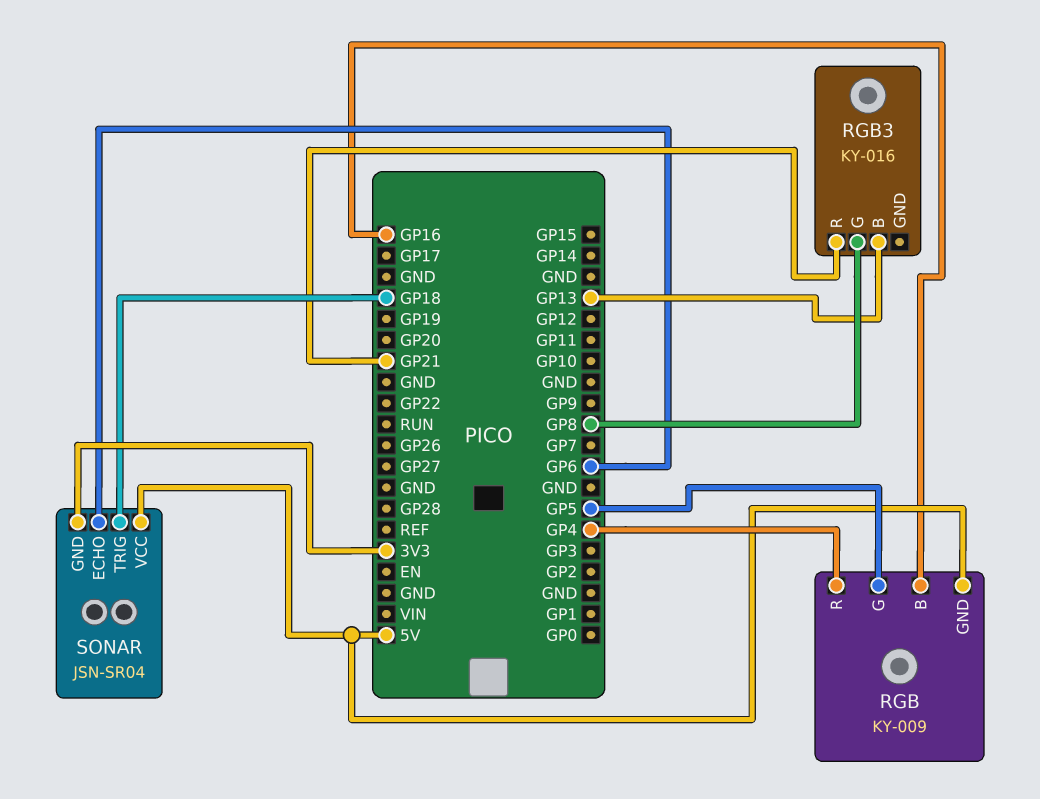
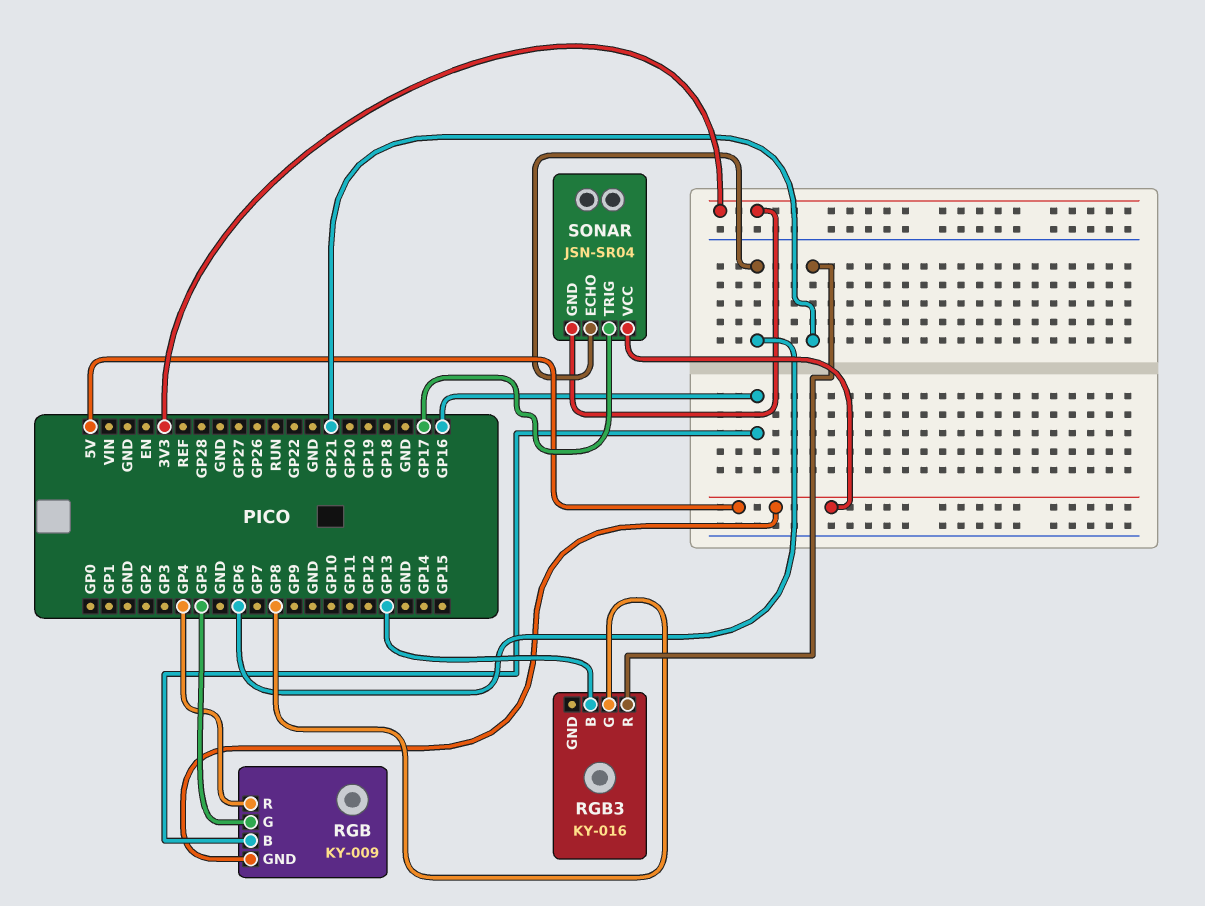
SONAR pin TRIG: GP18 -> GP17

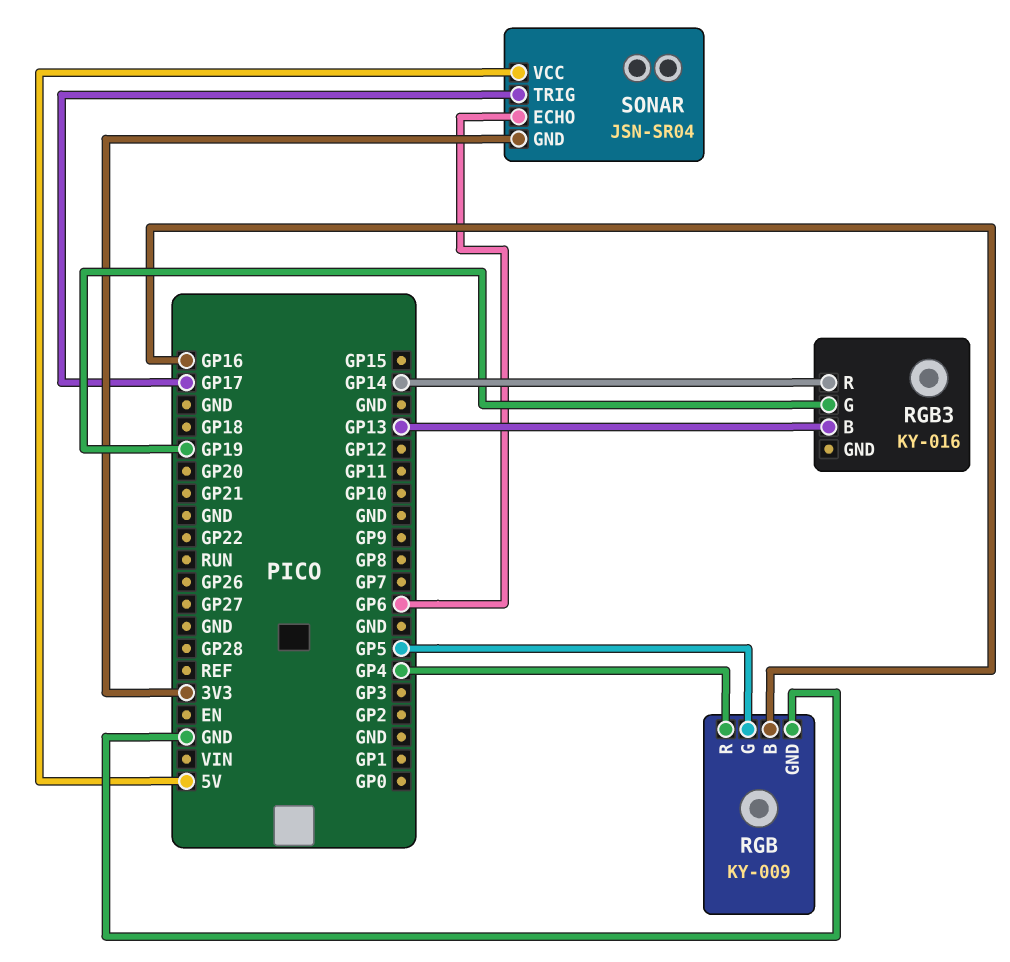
RGB pin GND: 5V -> GND
RGB3 pin G: GP8 -> GP19
RGB3 pin R: GP21 -> GP14

